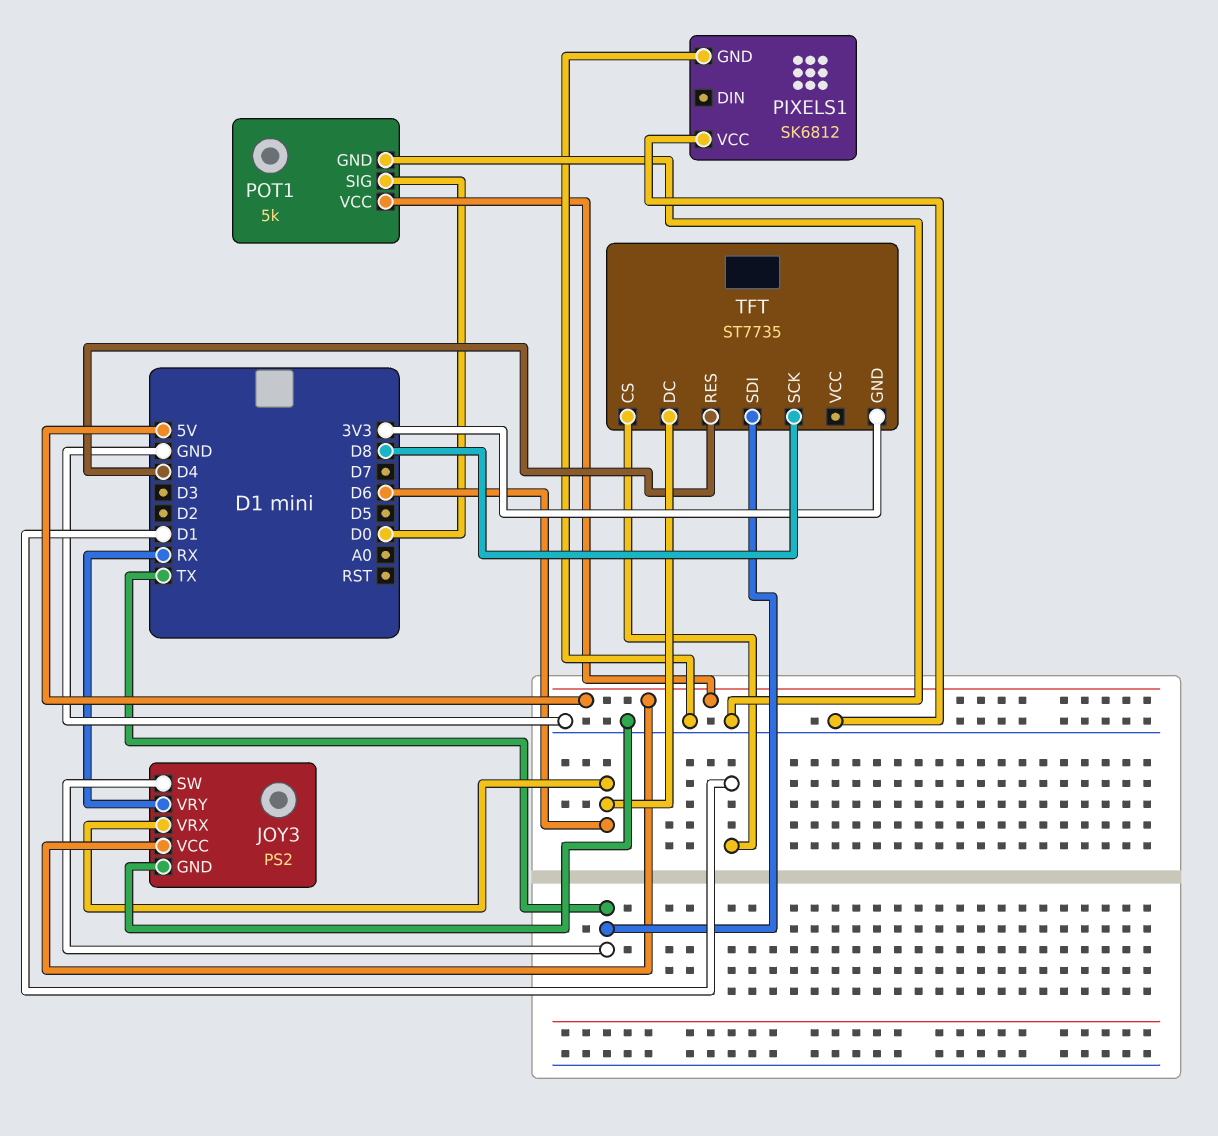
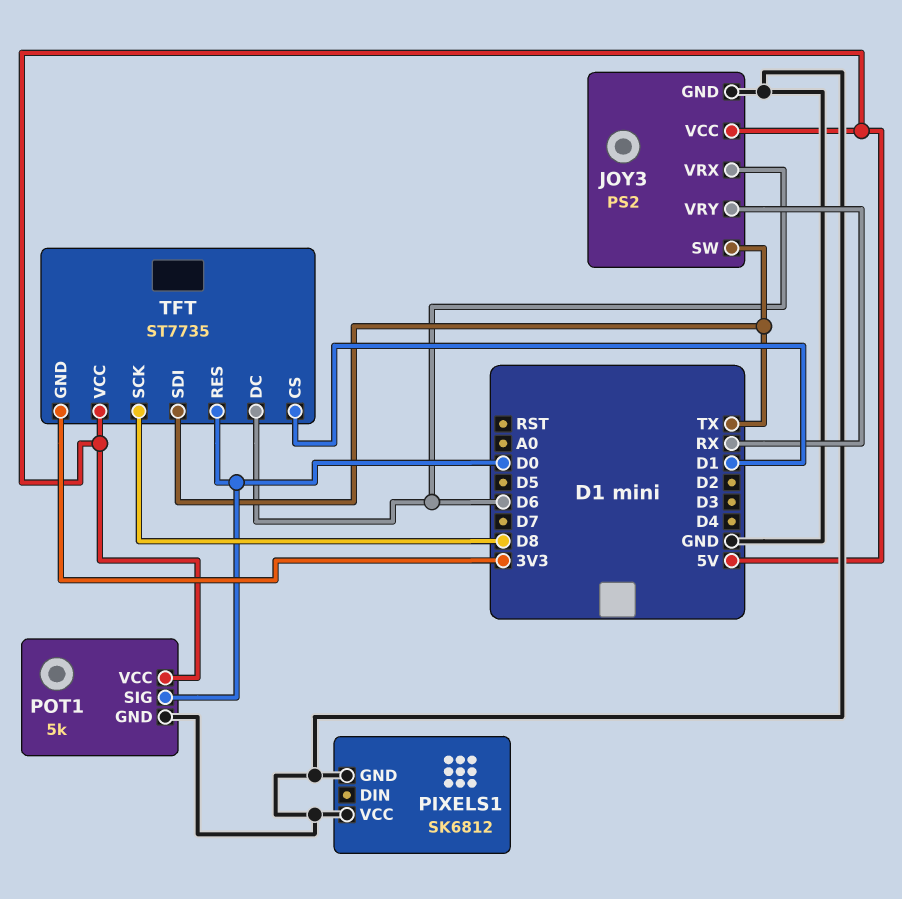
TFT pin RES: D4 -> D0
TFT pin VCC: none -> 5V

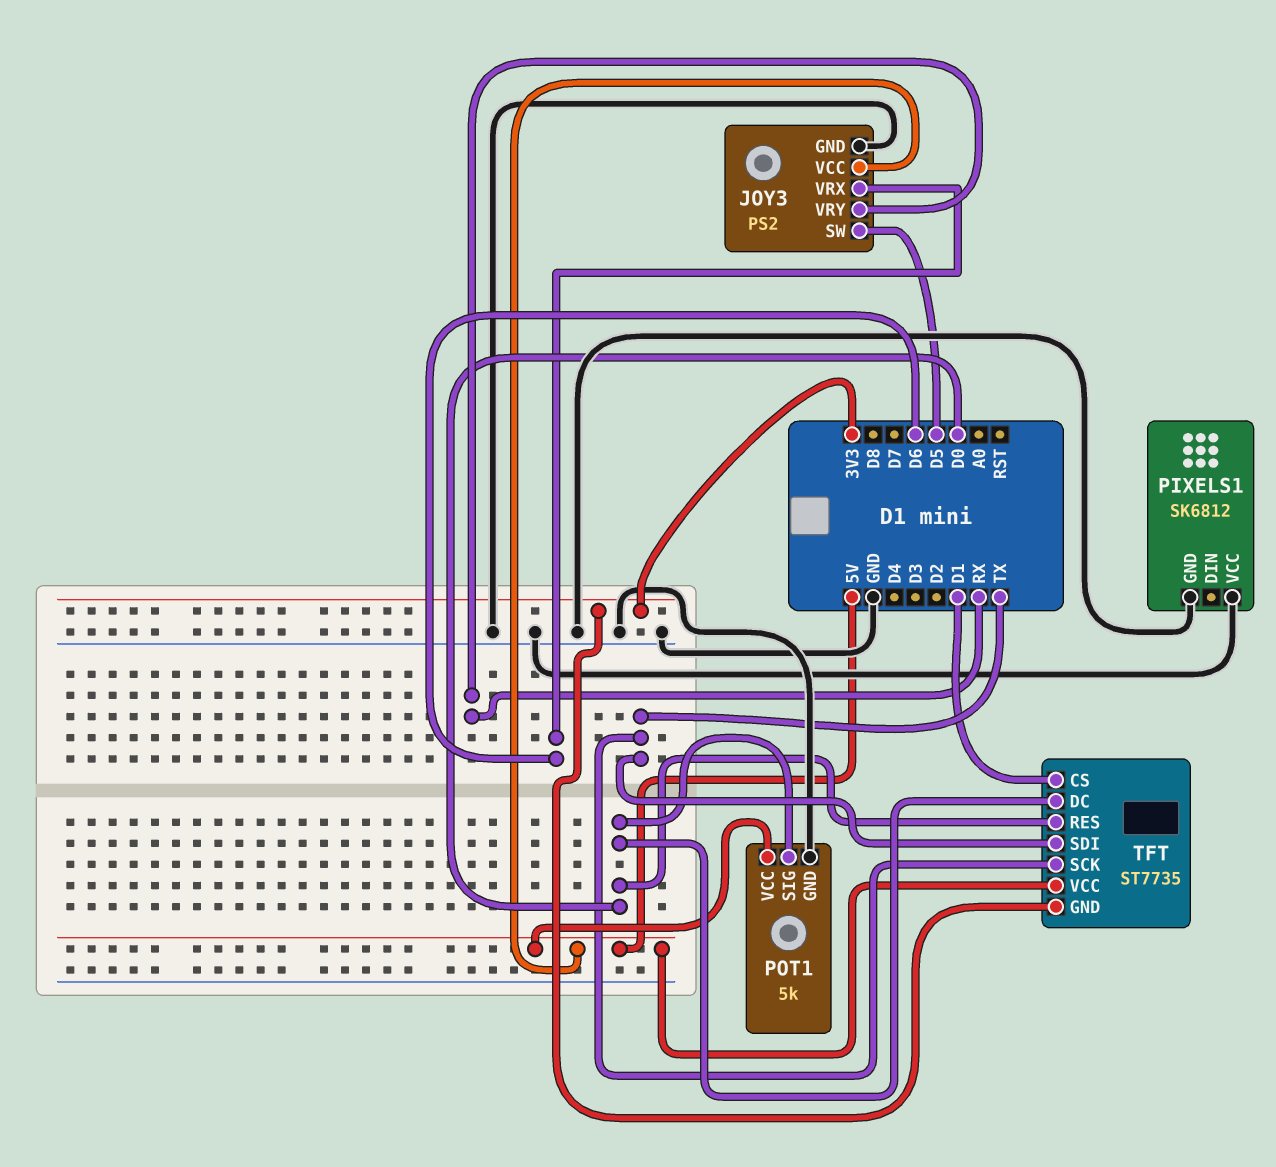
JOY3 pin SW: TX -> D5
TFT pin DC: D6 -> D0
TFT pin SCK: D8 -> TX

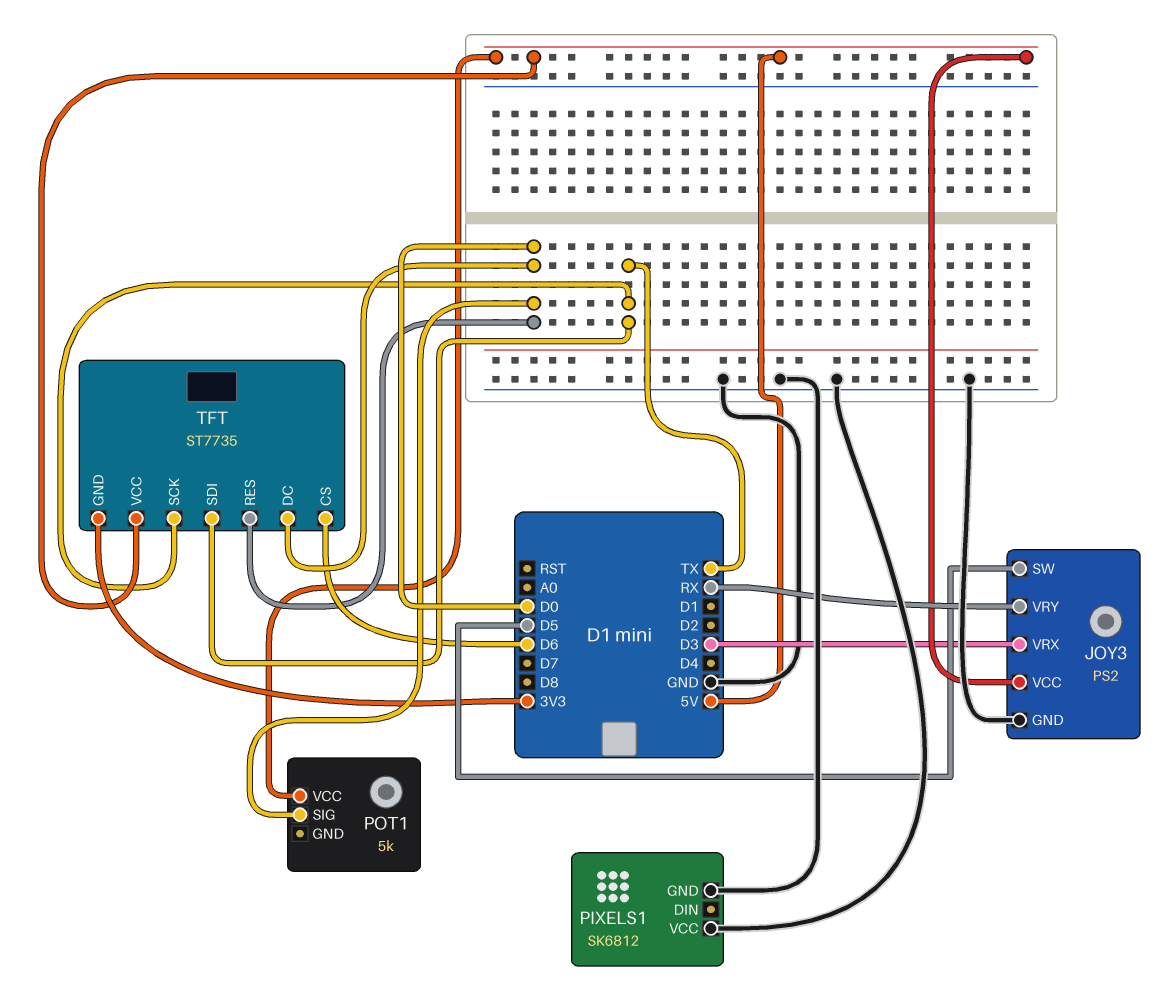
JOY3 pin VRX: D6 -> D3
POT1 pin GND: GND -> none
TFT pin CS: D1 -> D6

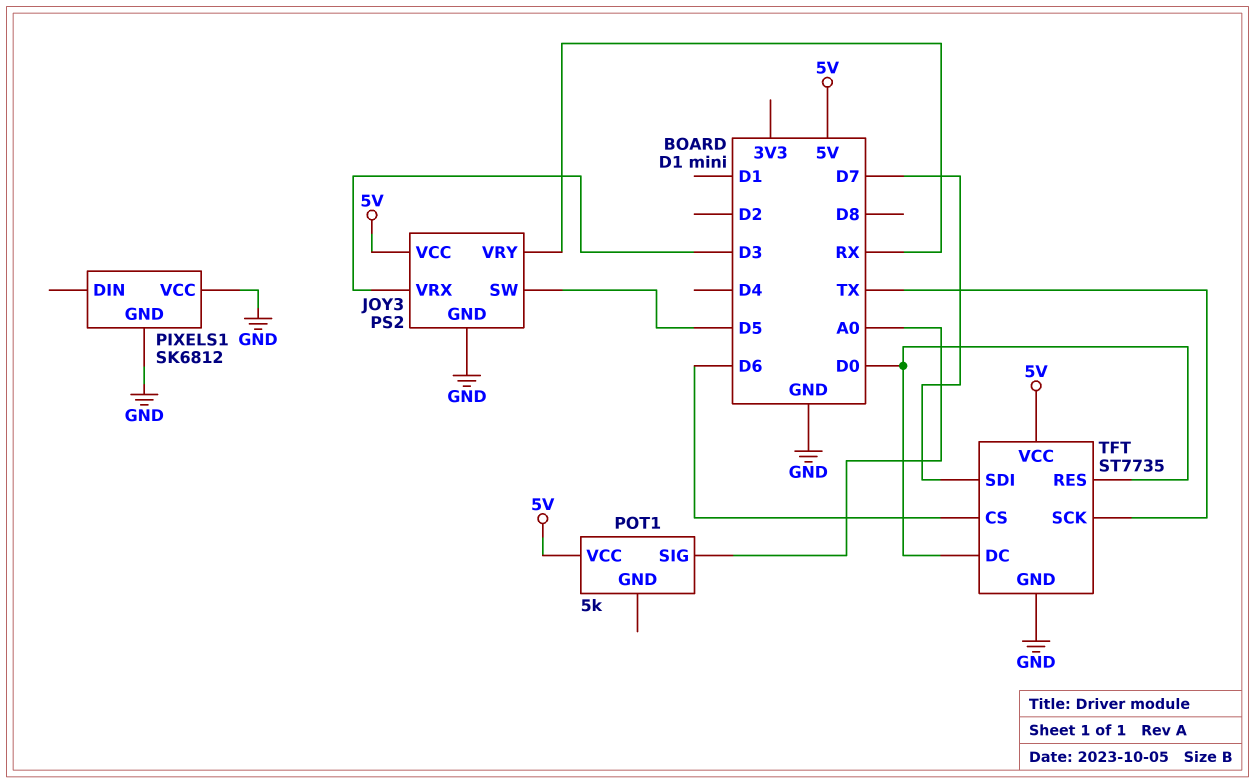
POT1 pin SIG: D0 -> A0
TFT pin GND: 3V3 -> GND
TFT pin SDI: TX -> D7

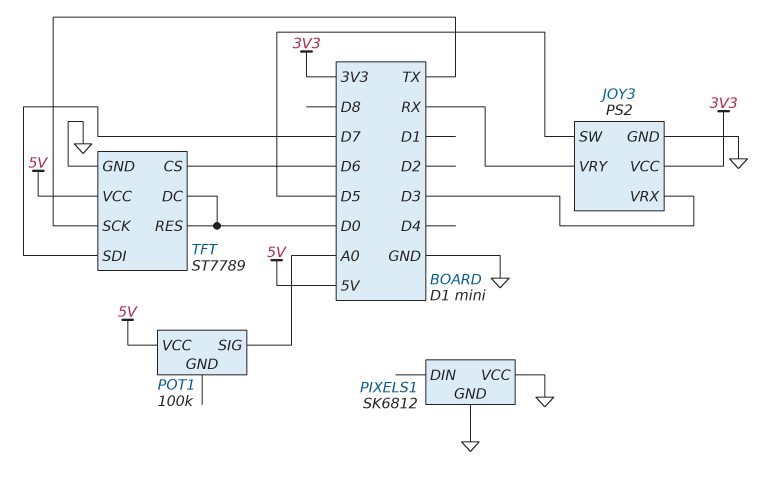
JOY3 pin VCC: 5V -> 3V3
POT1: 5k -> 100k
TFT: ST7735 -> ST7789

